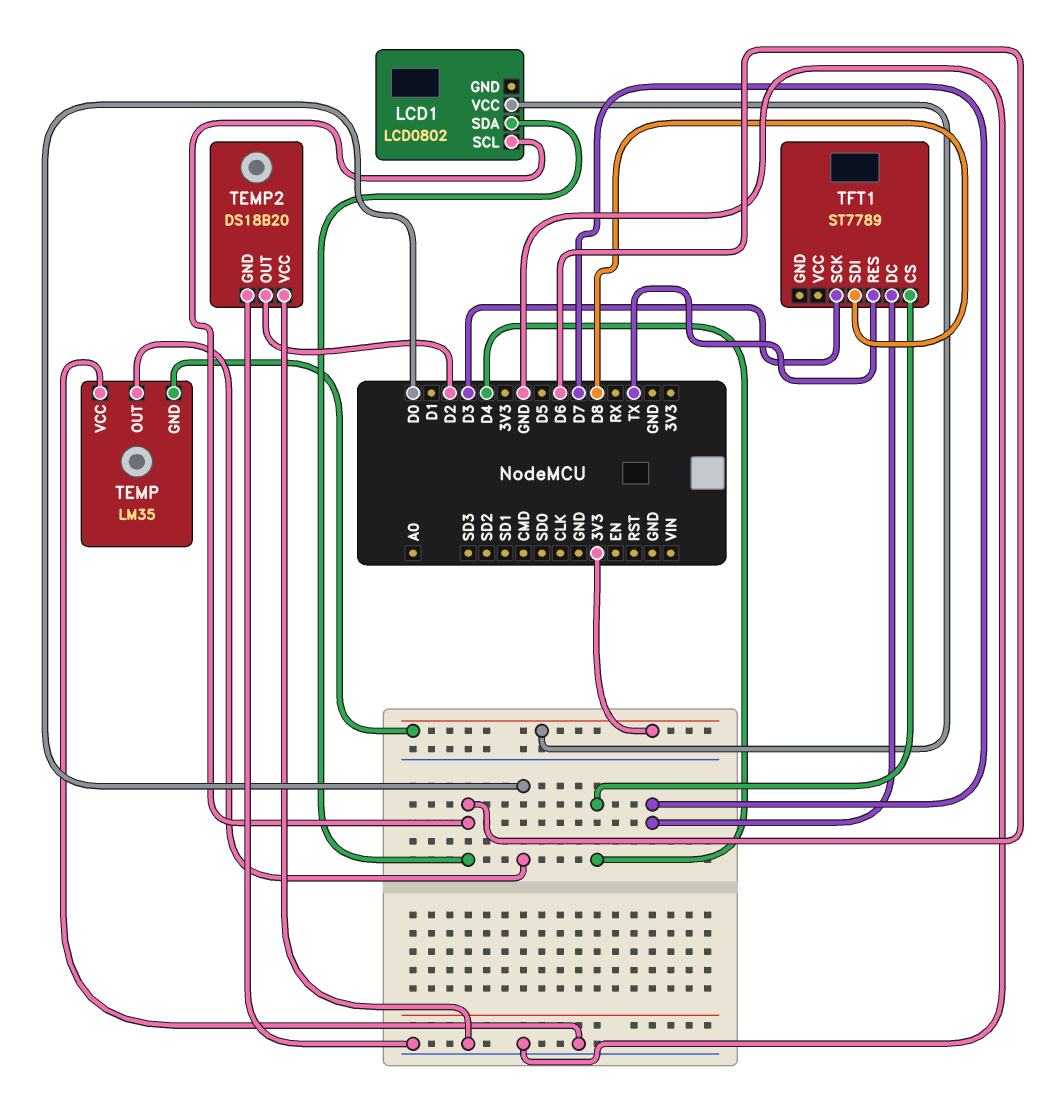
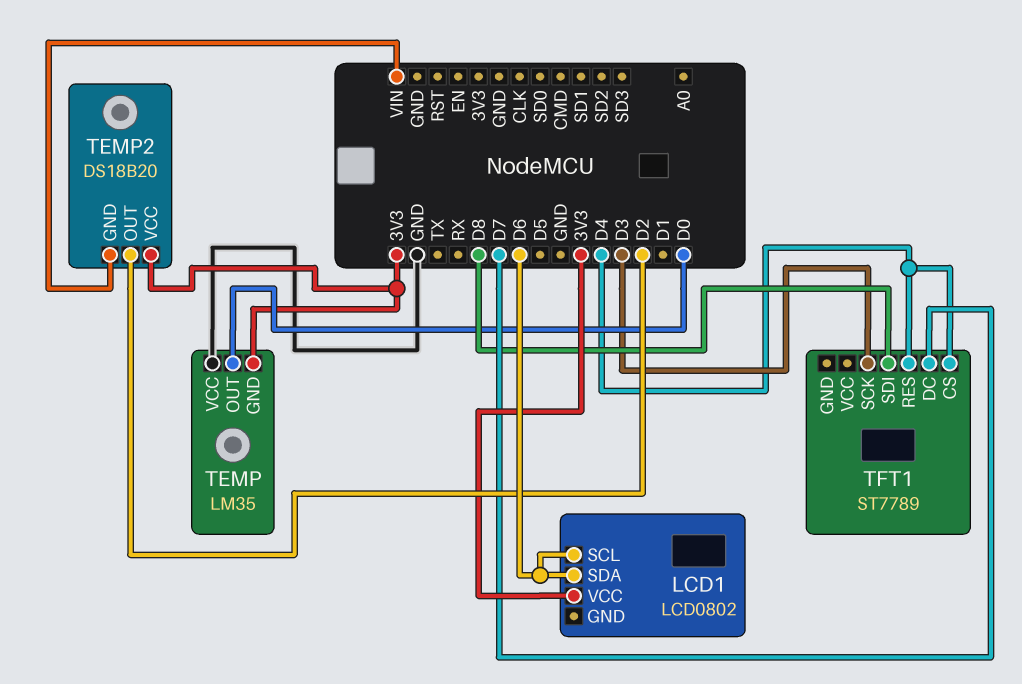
TEMP2 pin GND: GND -> VIN
TEMP2 pin VCC: GND -> 3V3
TFT1 pin RES: TX -> D4

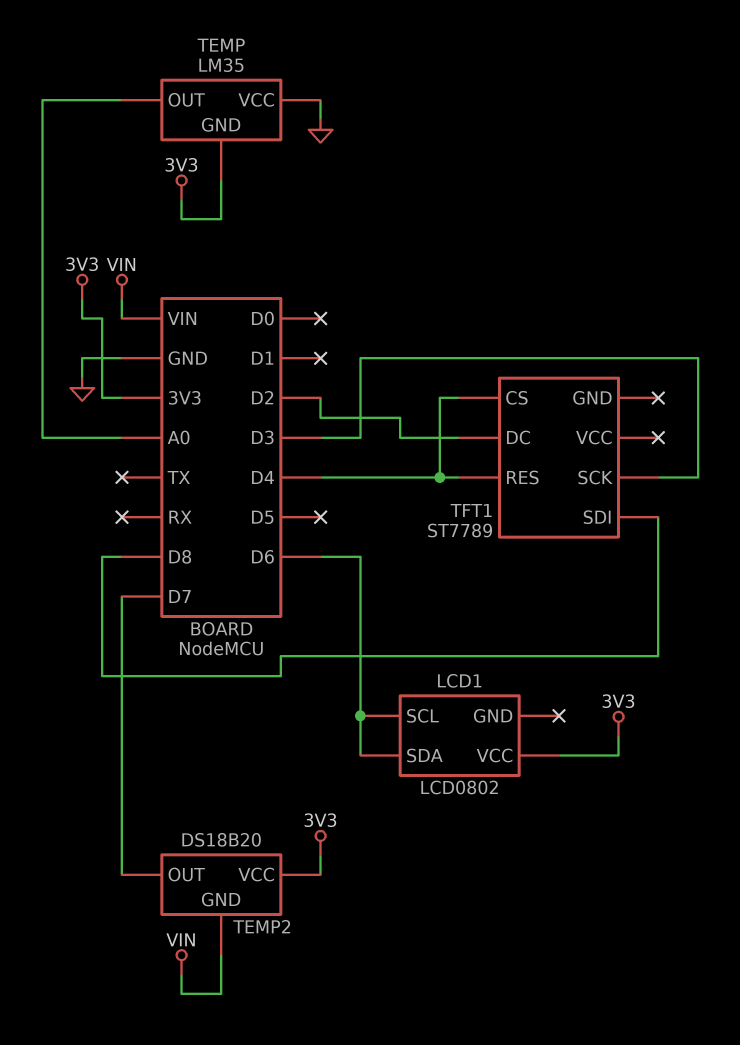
TEMP pin OUT: D0 -> A0
TEMP2 pin OUT: D2 -> D7
TFT1 pin DC: D7 -> D2

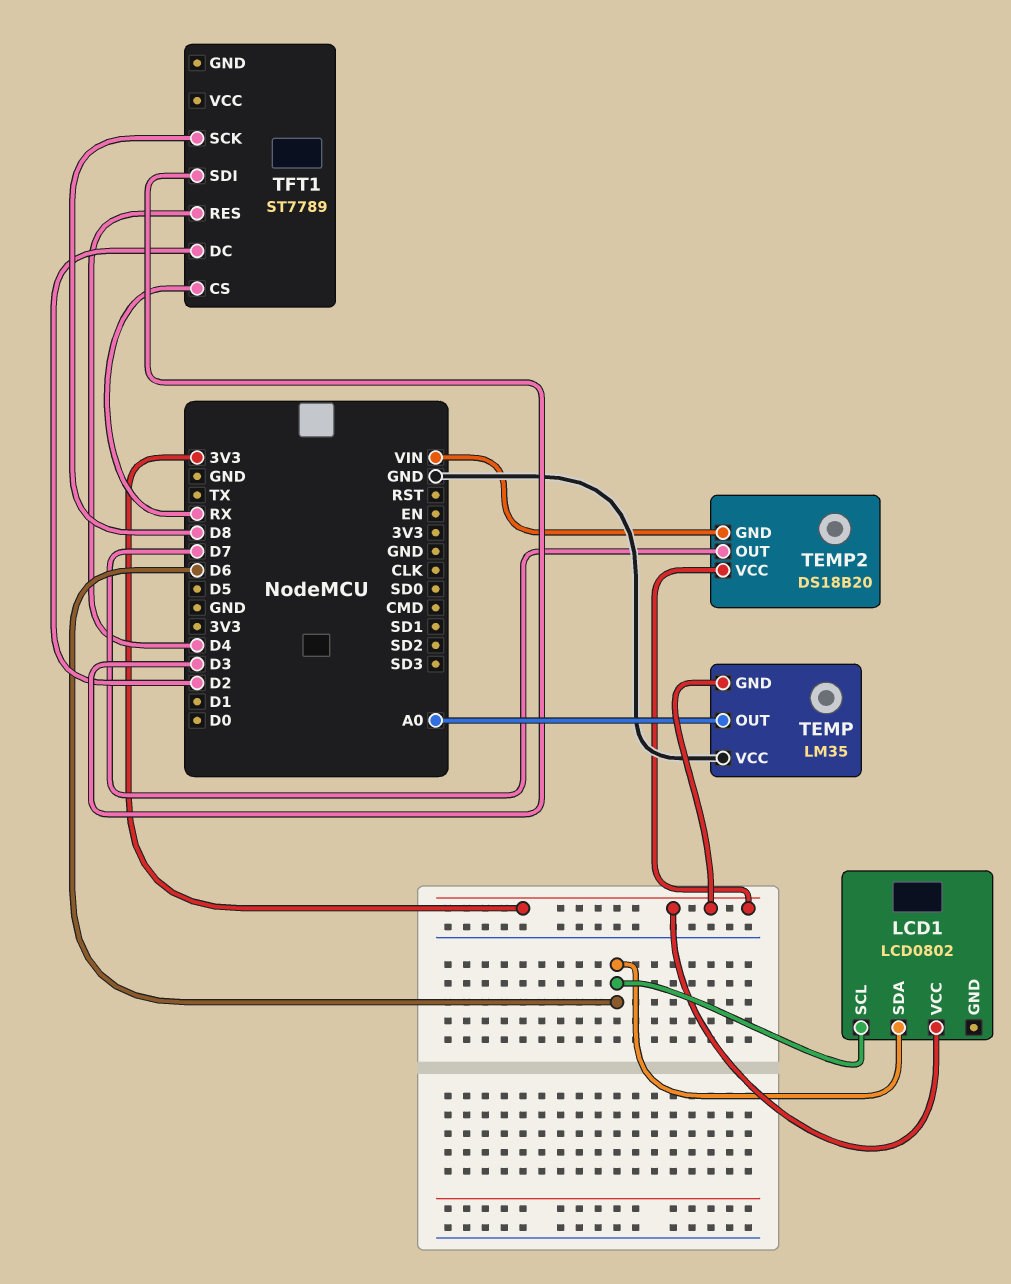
TFT1 pin CS: D4 -> RX
TFT1 pin SCK: D3 -> D8
TFT1 pin SDI: D8 -> D3

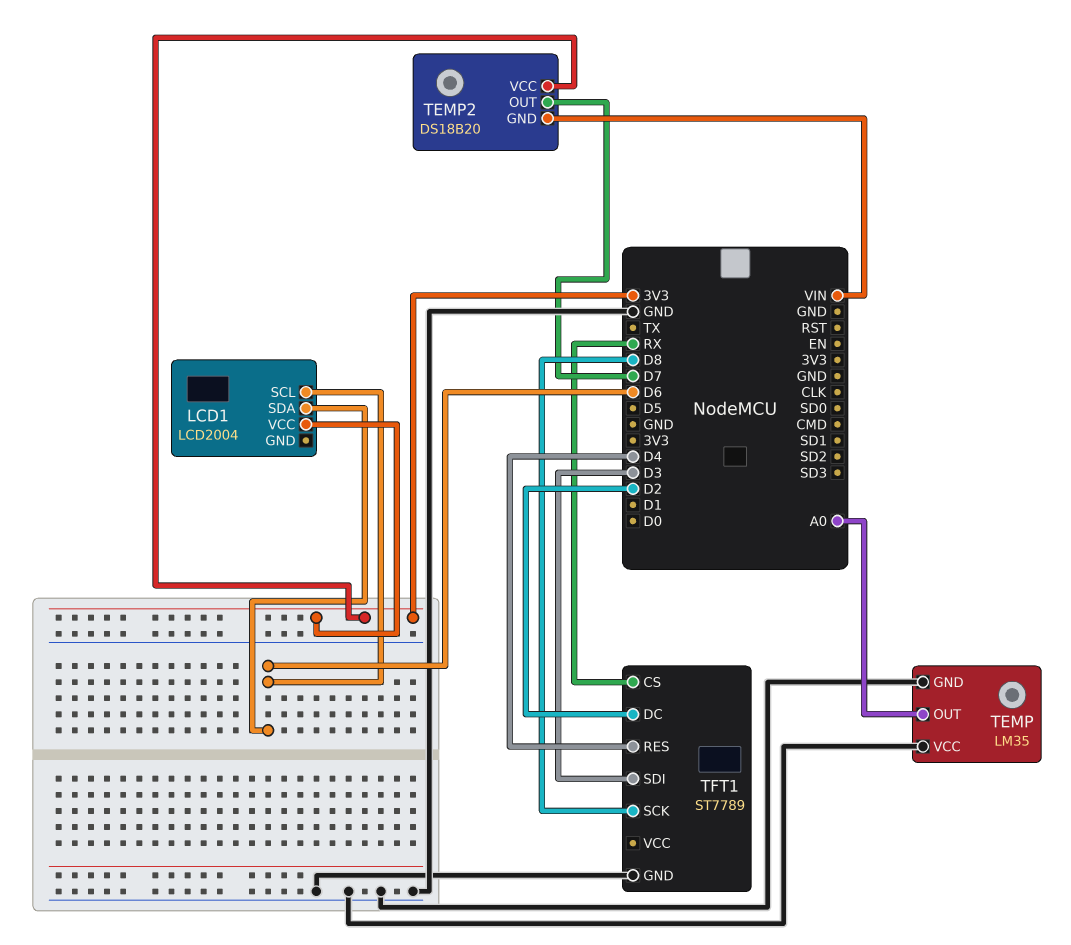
LCD1: LCD0802 -> LCD2004
TEMP pin GND: 3V3 -> GND
TFT1 pin GND: none -> GND

